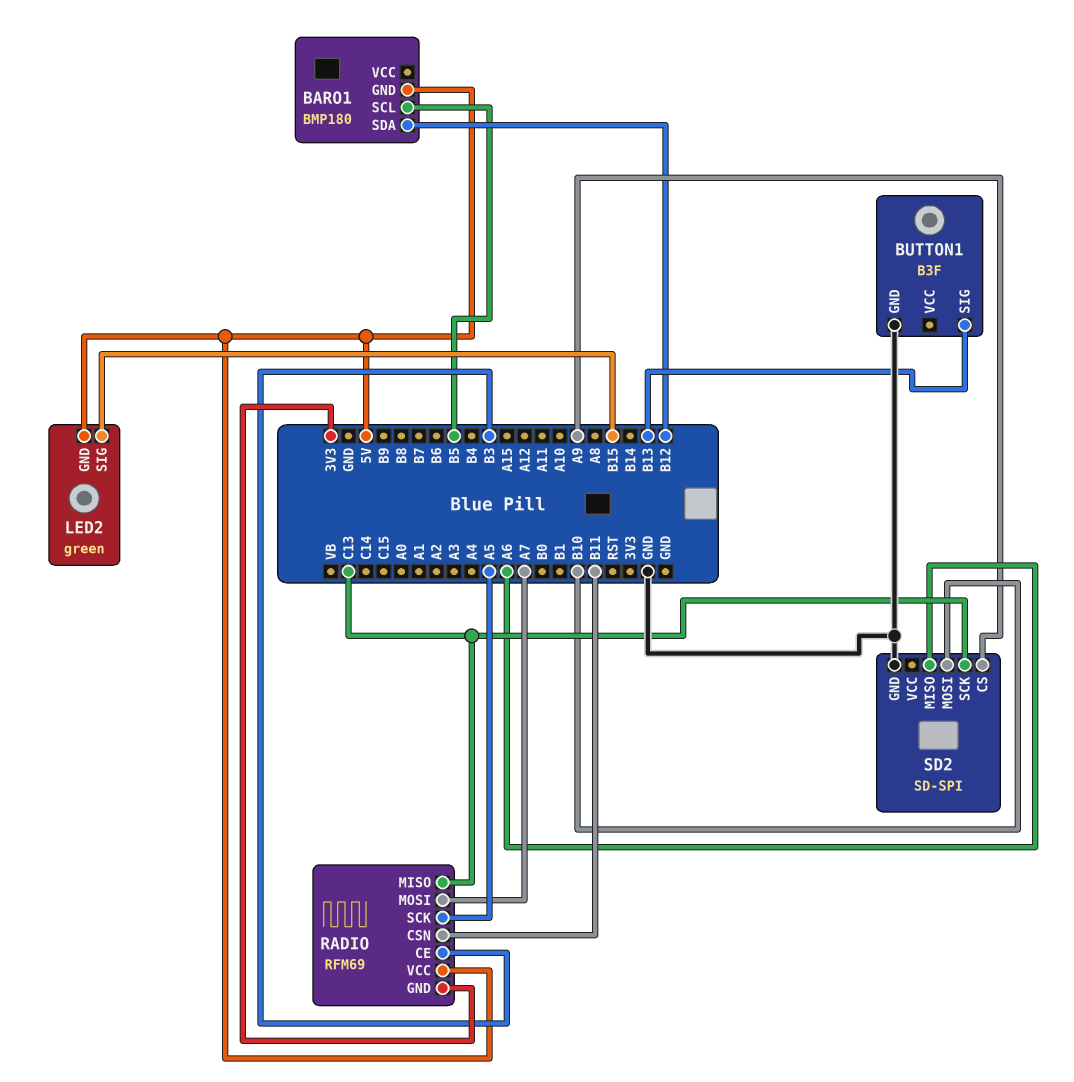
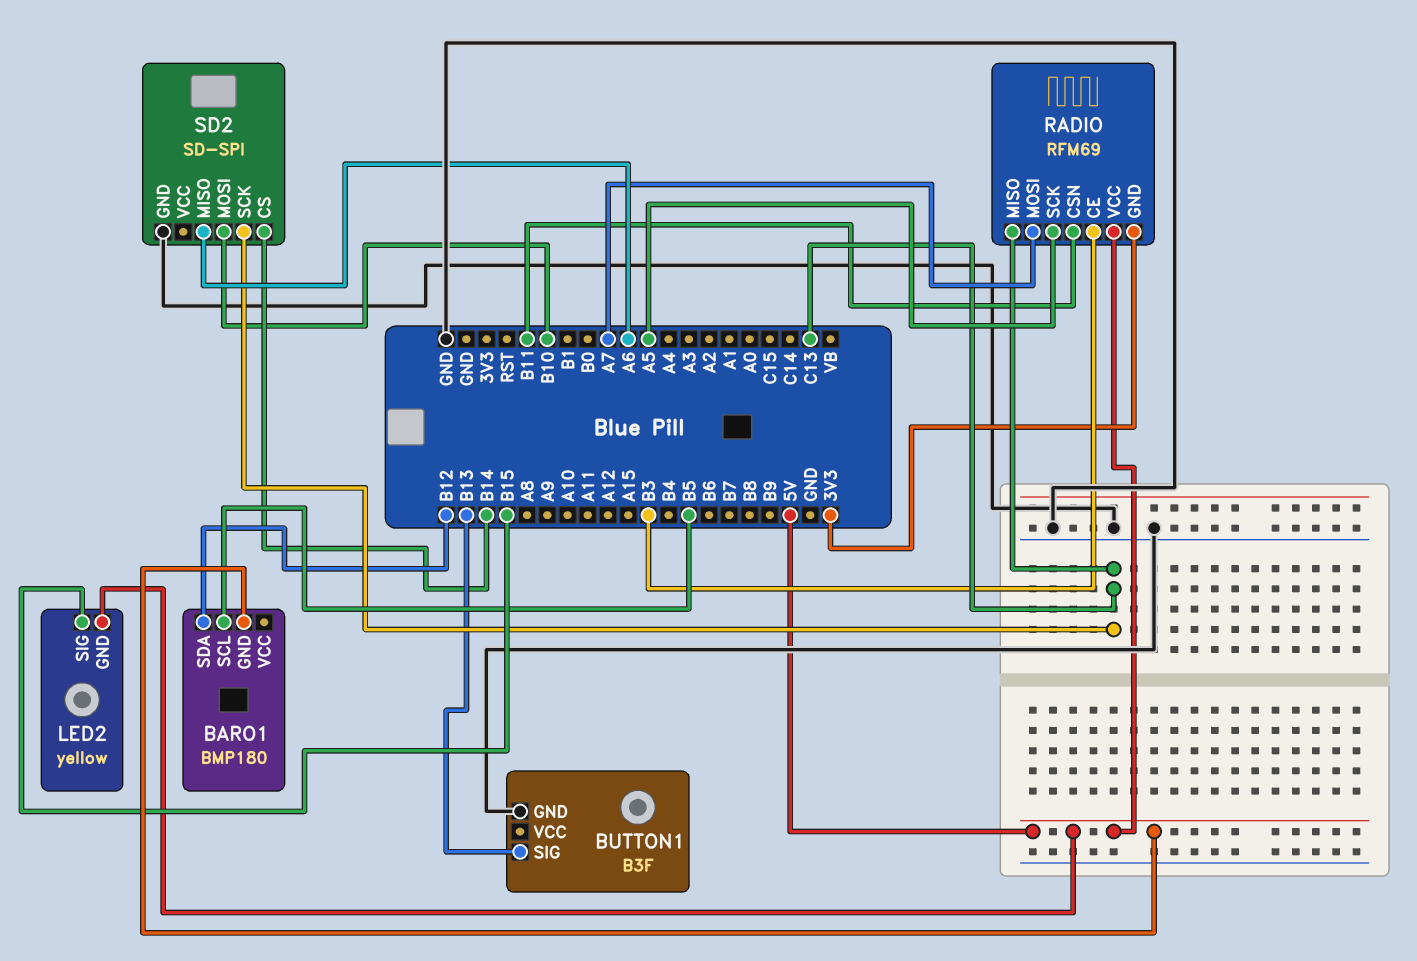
LED2: green -> yellow
SD2 pin CS: A9 -> B14

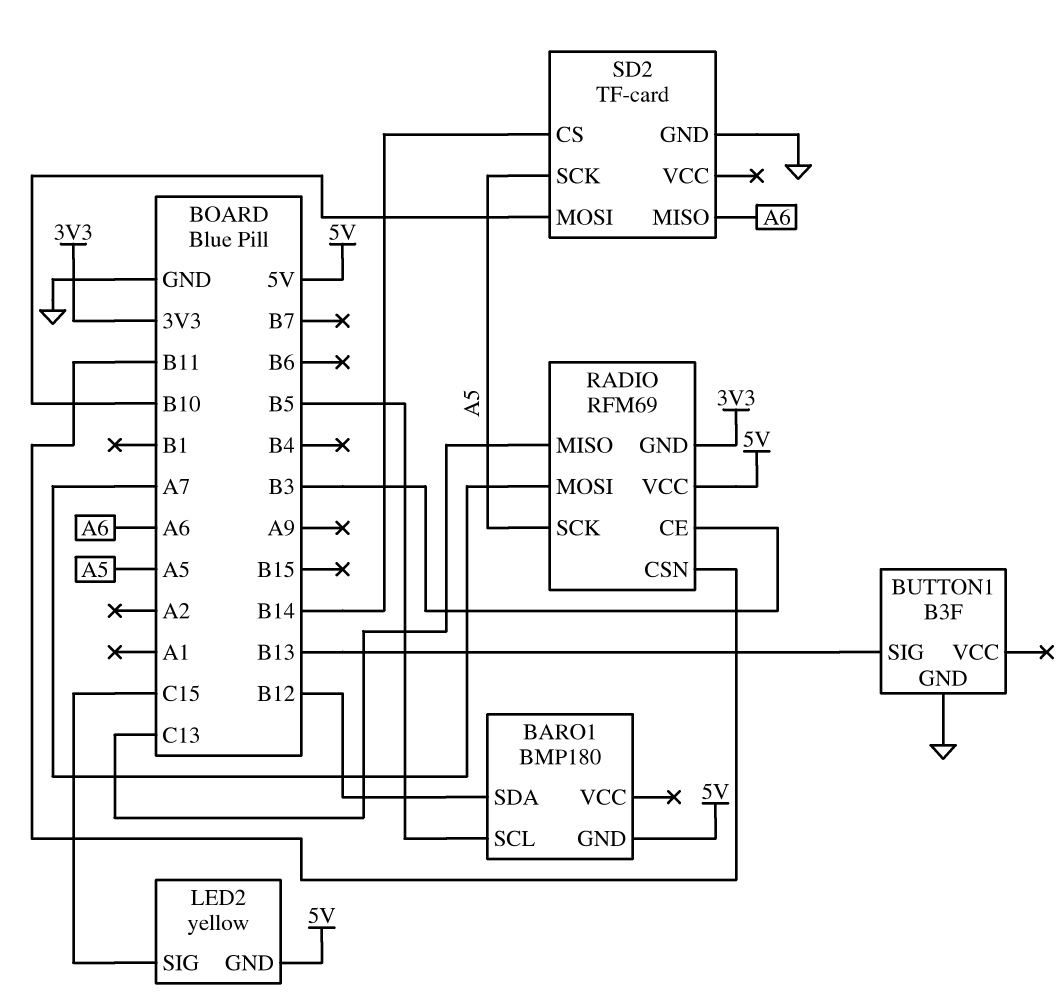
LED2 pin SIG: B15 -> C15
SD2: SD-SPI -> TF-card
SD2 pin SCK: C13 -> A5

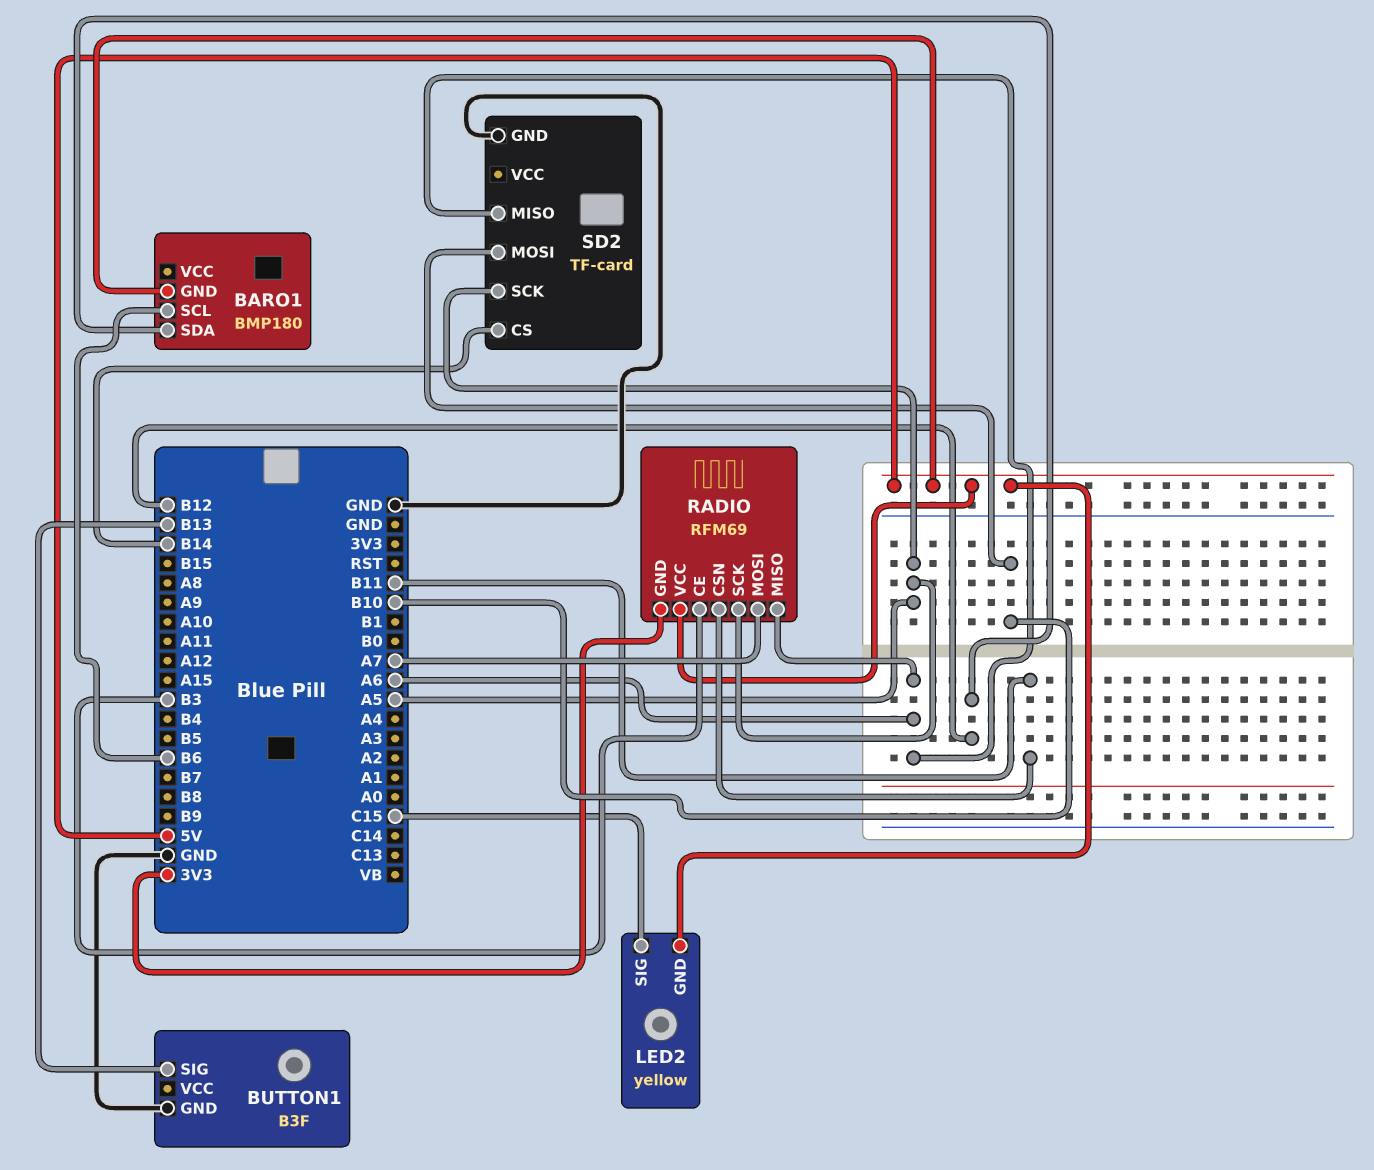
BARO1 pin SCL: B5 -> B6
RADIO pin MISO: C13 -> A6

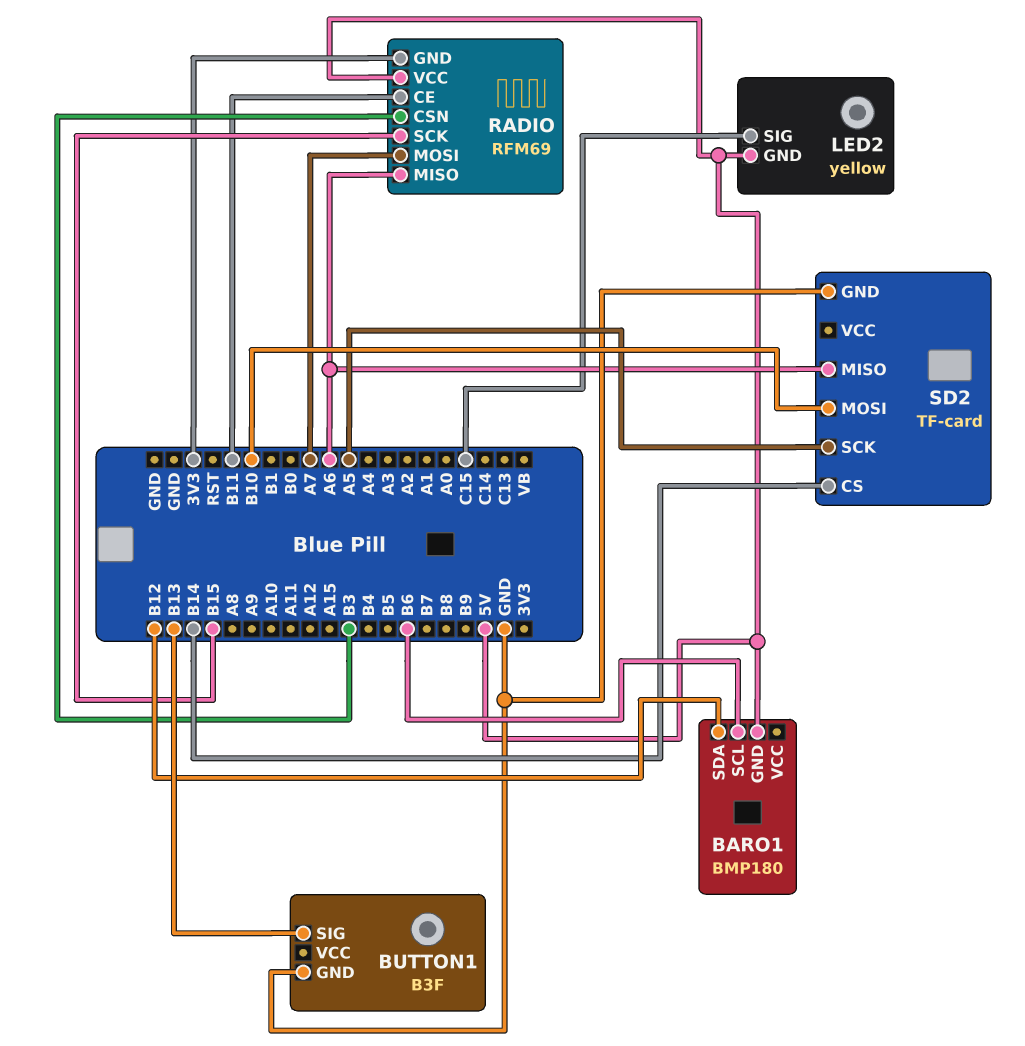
RADIO pin CE: B3 -> B11
RADIO pin CSN: B11 -> B3
RADIO pin SCK: A5 -> B15

